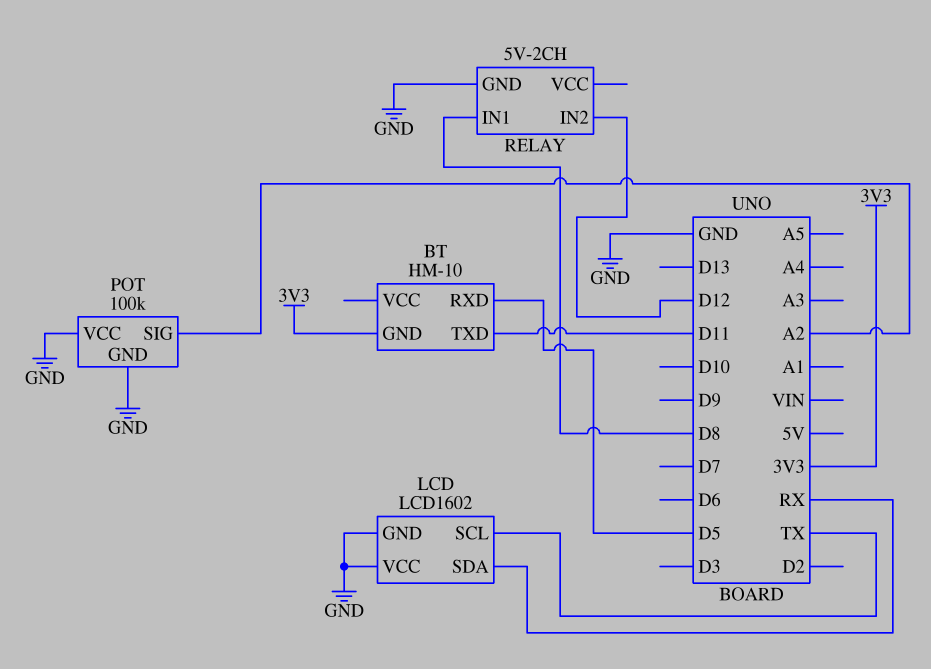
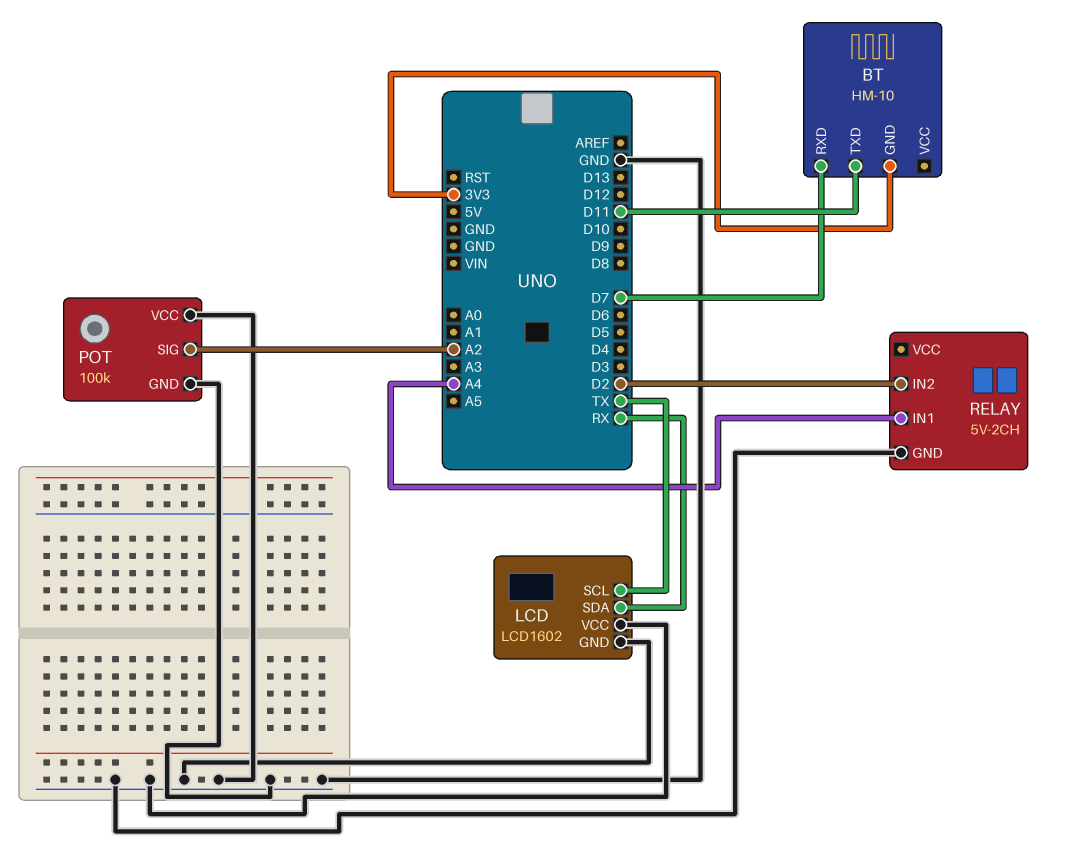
BT pin RXD: D5 -> D7
RELAY pin IN1: D8 -> A4
RELAY pin IN2: D12 -> D2

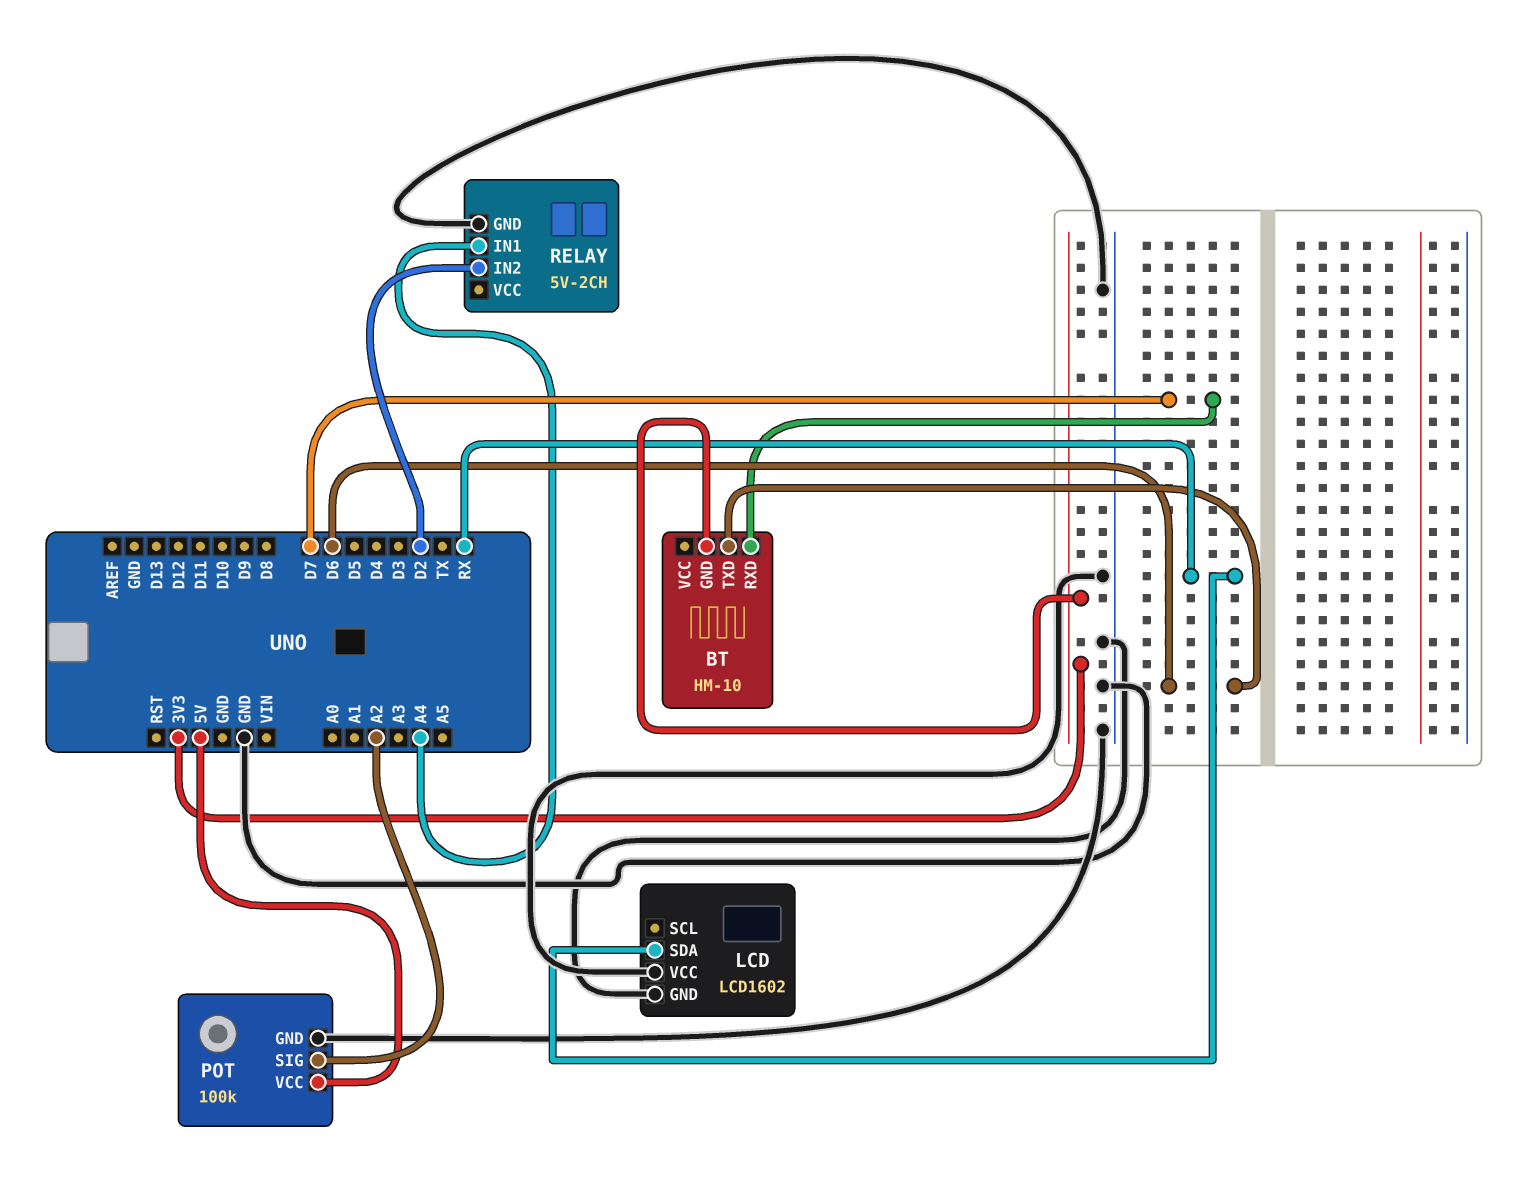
BT pin TXD: D11 -> D6
LCD pin SCL: TX -> none
POT pin VCC: GND -> 5V

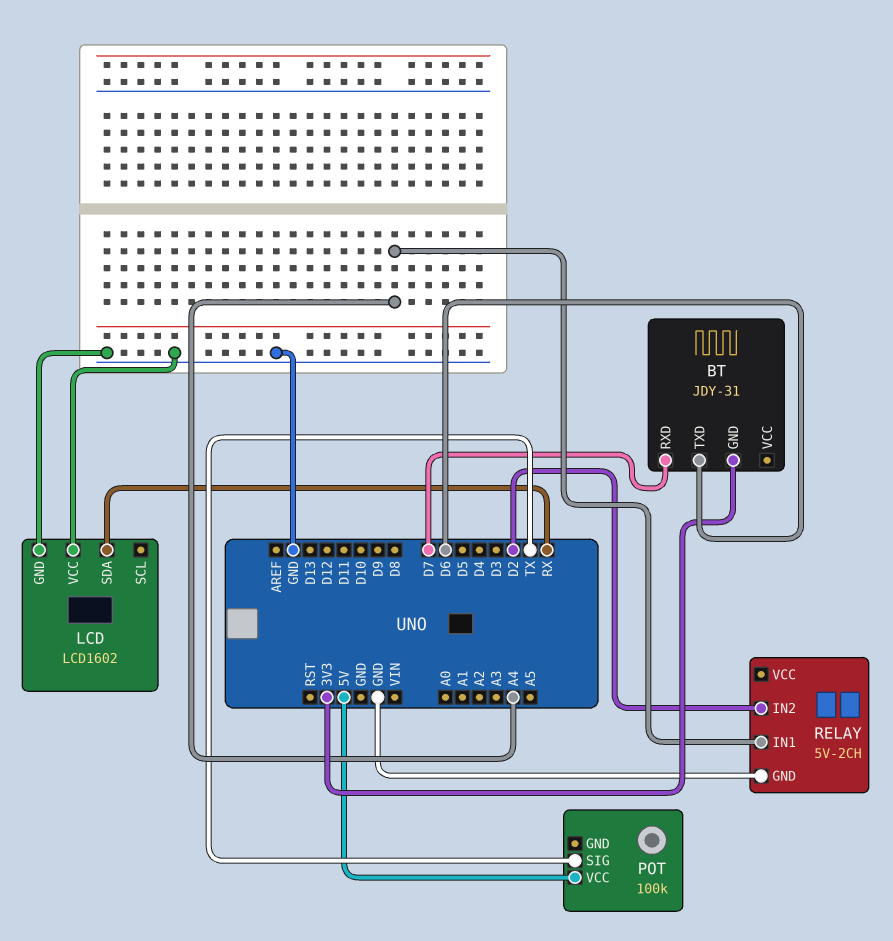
BT: HM-10 -> JDY-31
POT pin GND: GND -> none
POT pin SIG: A2 -> TX

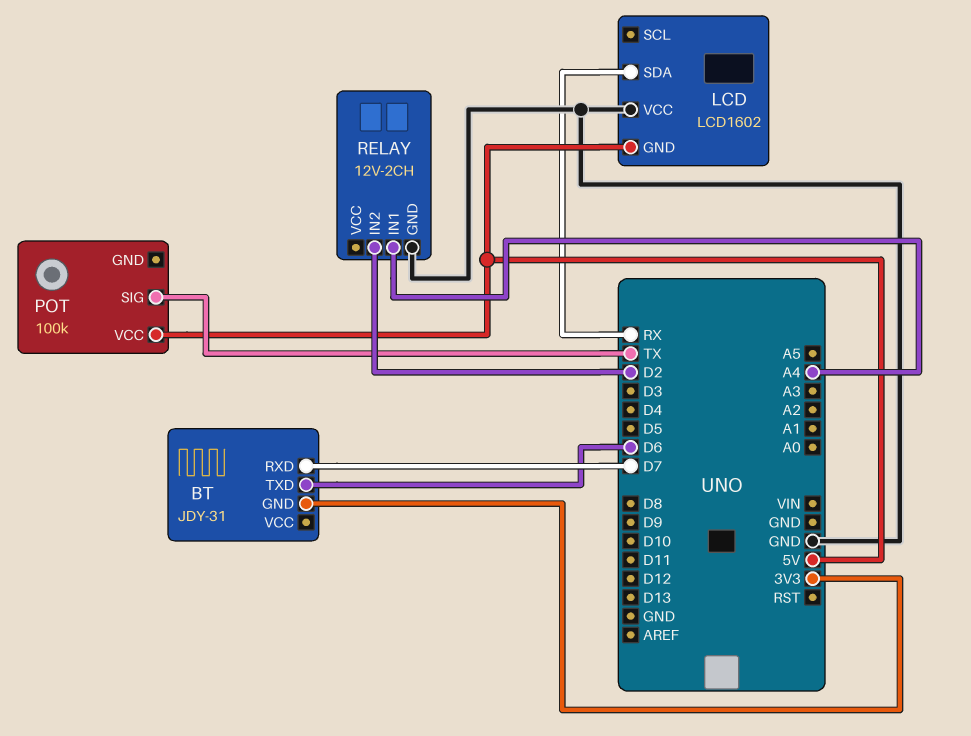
LCD pin GND: GND -> 5V
RELAY: 5V-2CH -> 12V-2CH

